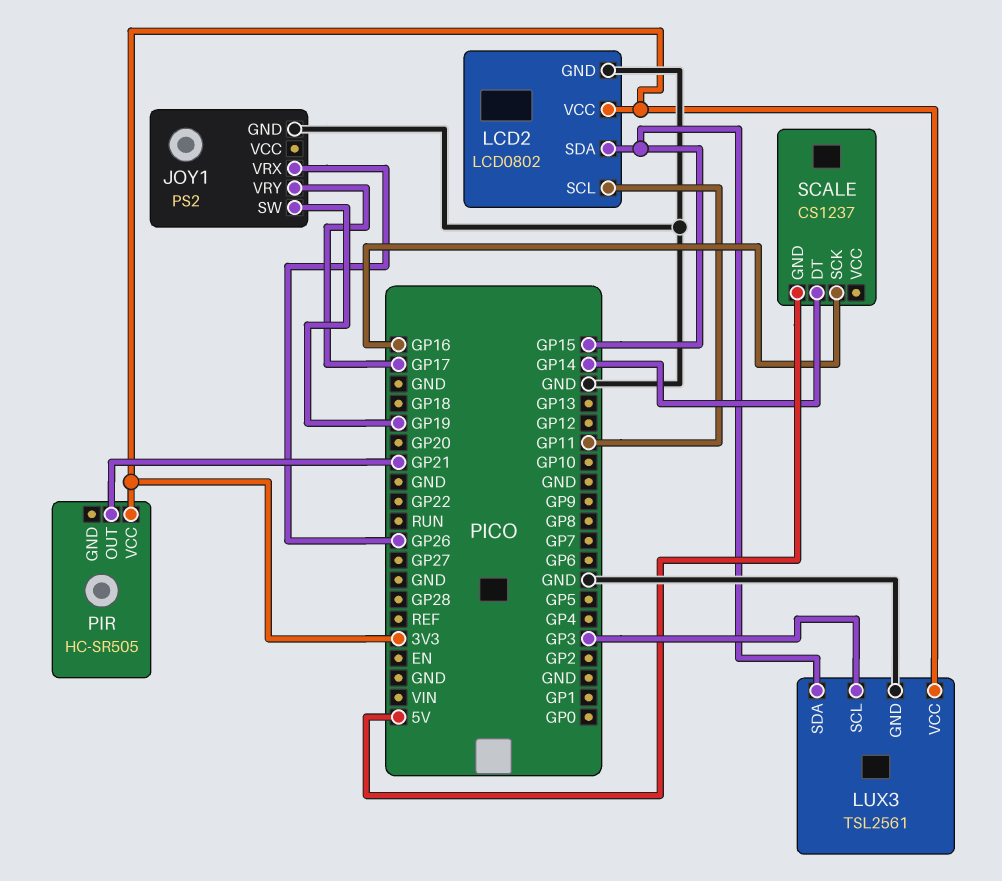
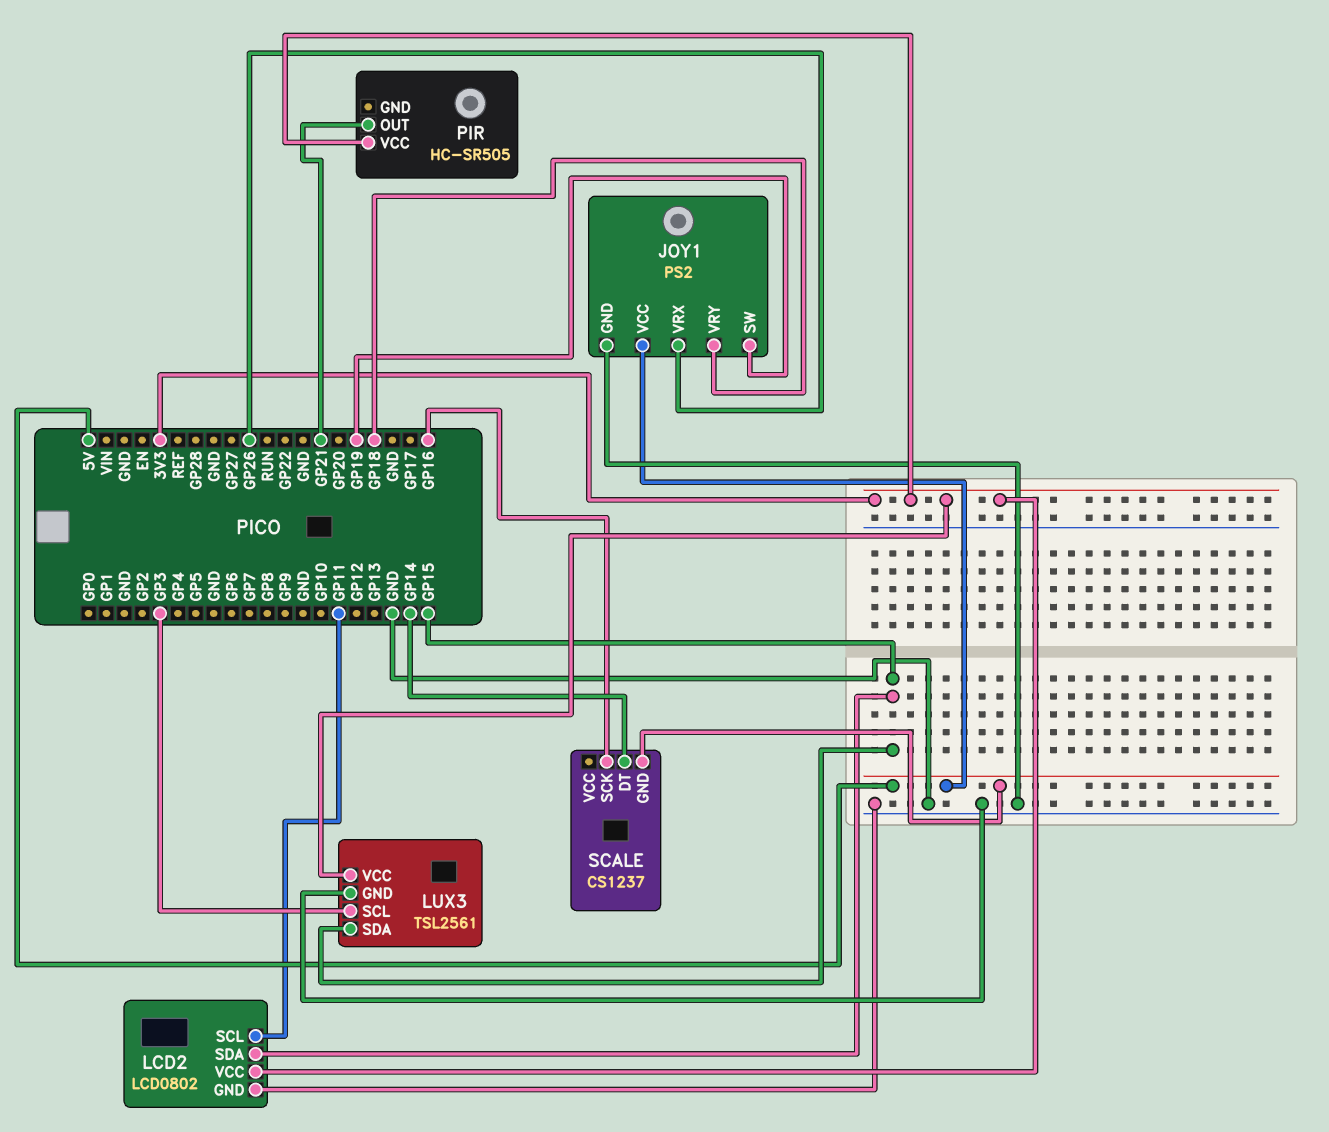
JOY1 pin VCC: none -> 5V
JOY1 pin VRY: GP17 -> GP18

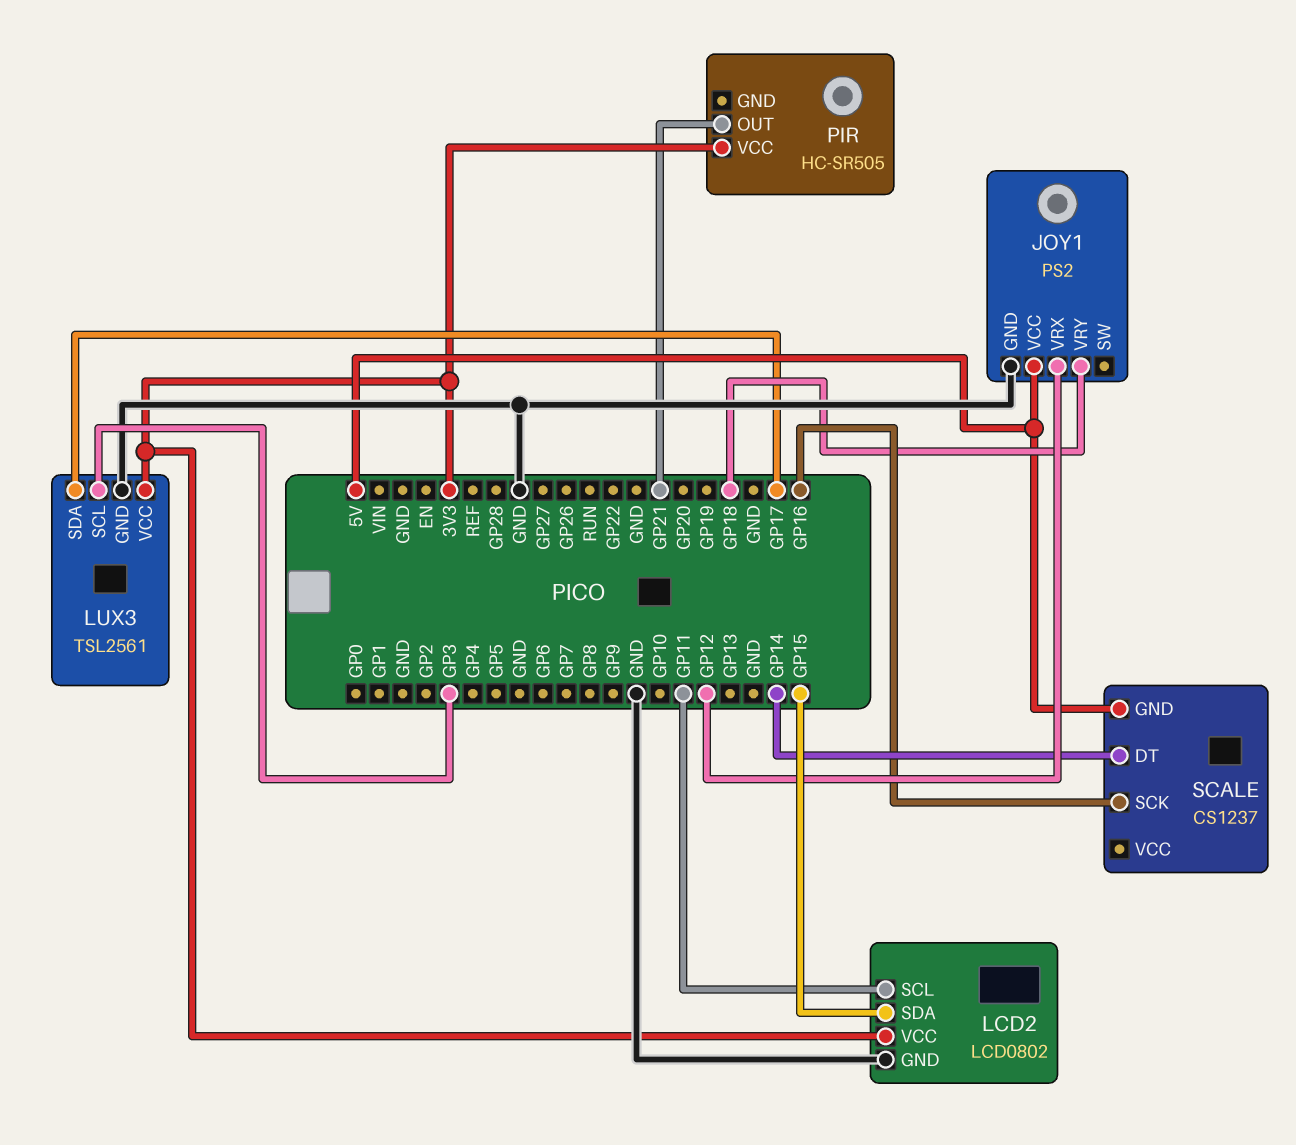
JOY1 pin SW: GP19 -> none
JOY1 pin VRX: GP26 -> GP12
LUX3 pin SDA: GP15 -> GP17

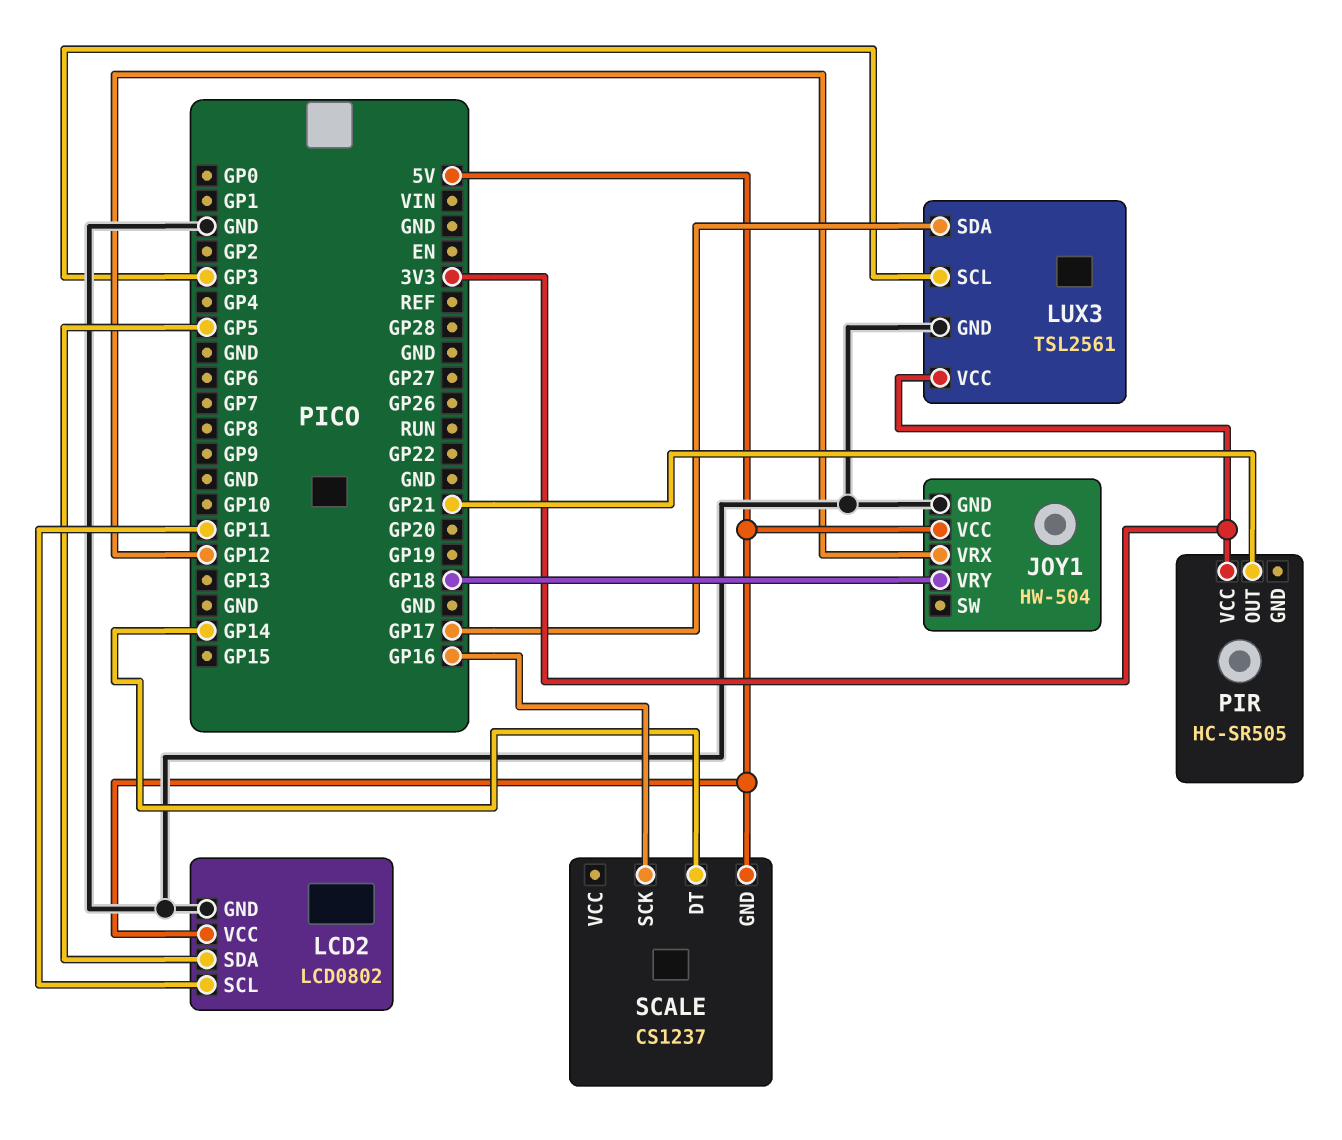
JOY1: PS2 -> HW-504
LCD2 pin SDA: GP15 -> GP5
LCD2 pin VCC: 3V3 -> 5V

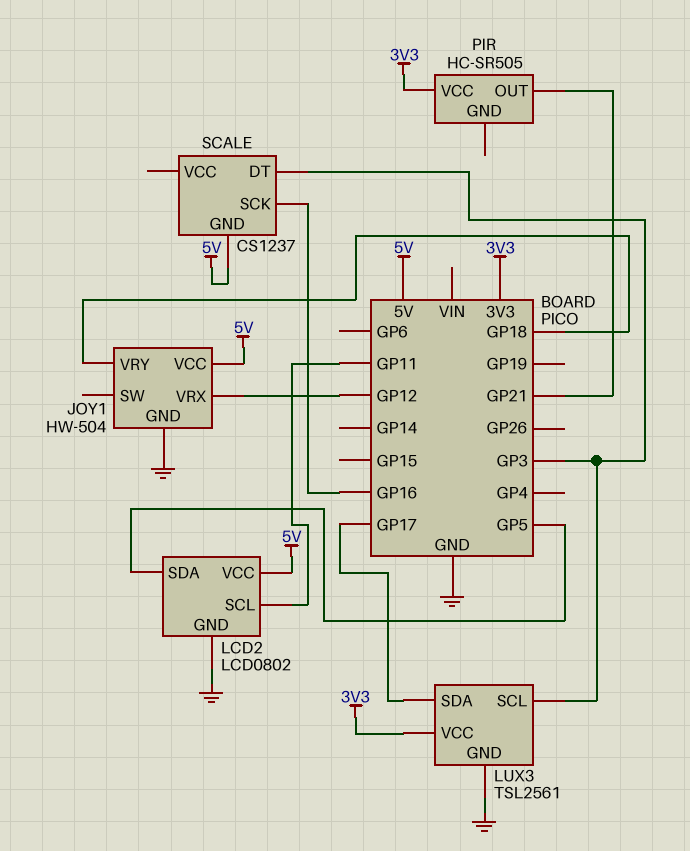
SCALE pin DT: GP14 -> GP3

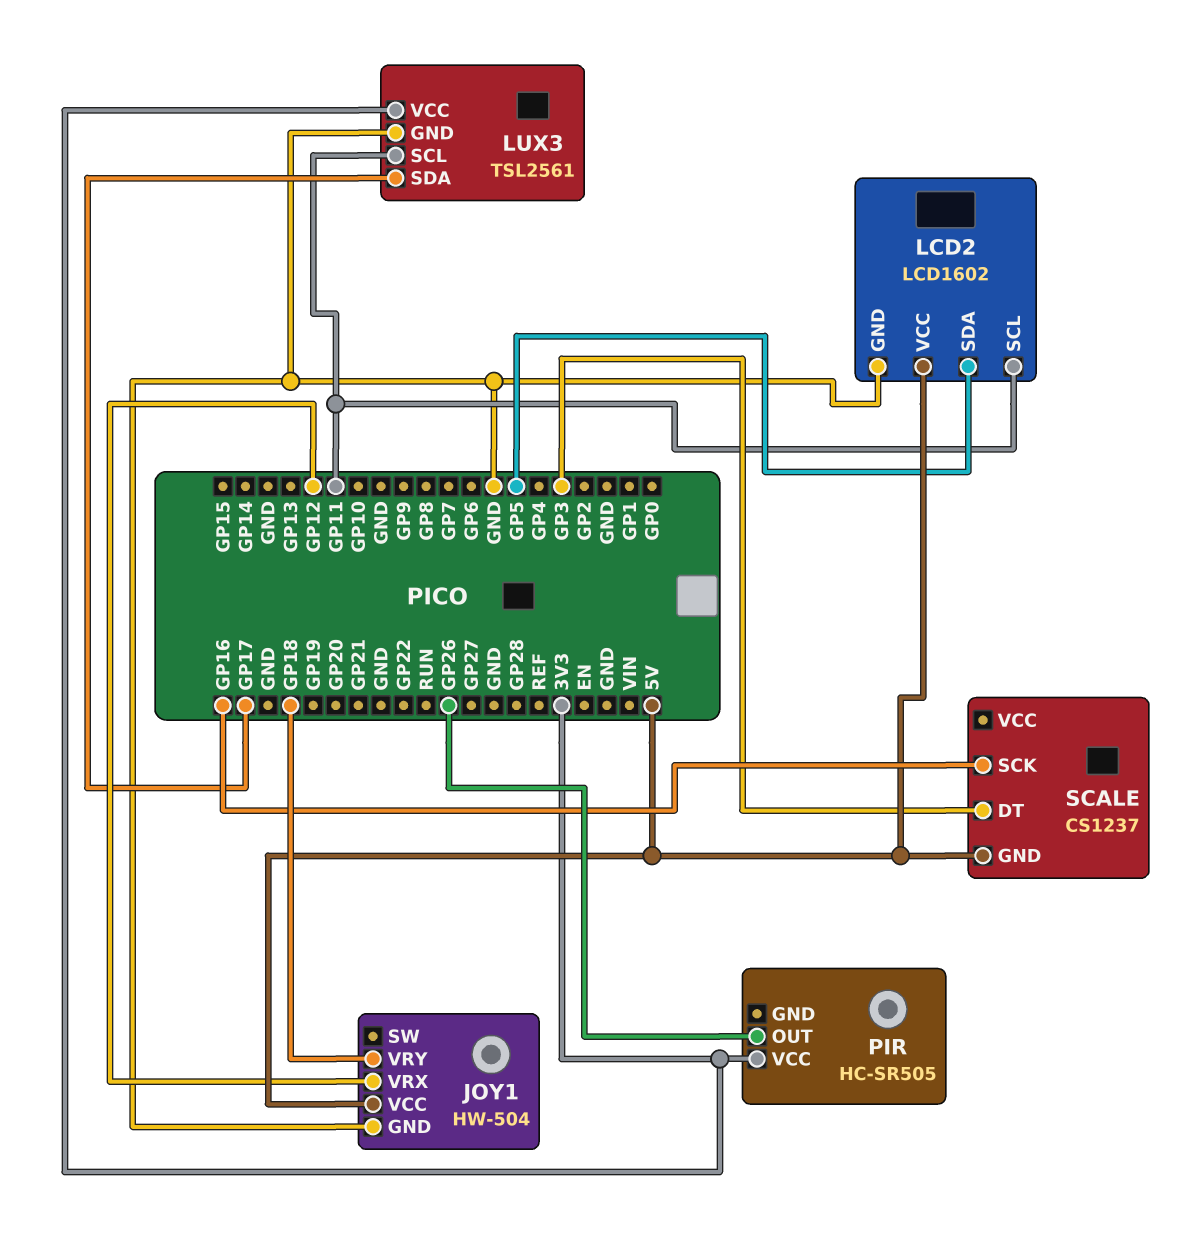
LCD2: LCD0802 -> LCD1602
LUX3 pin SCL: GP3 -> GP11
PIR pin OUT: GP21 -> GP26

